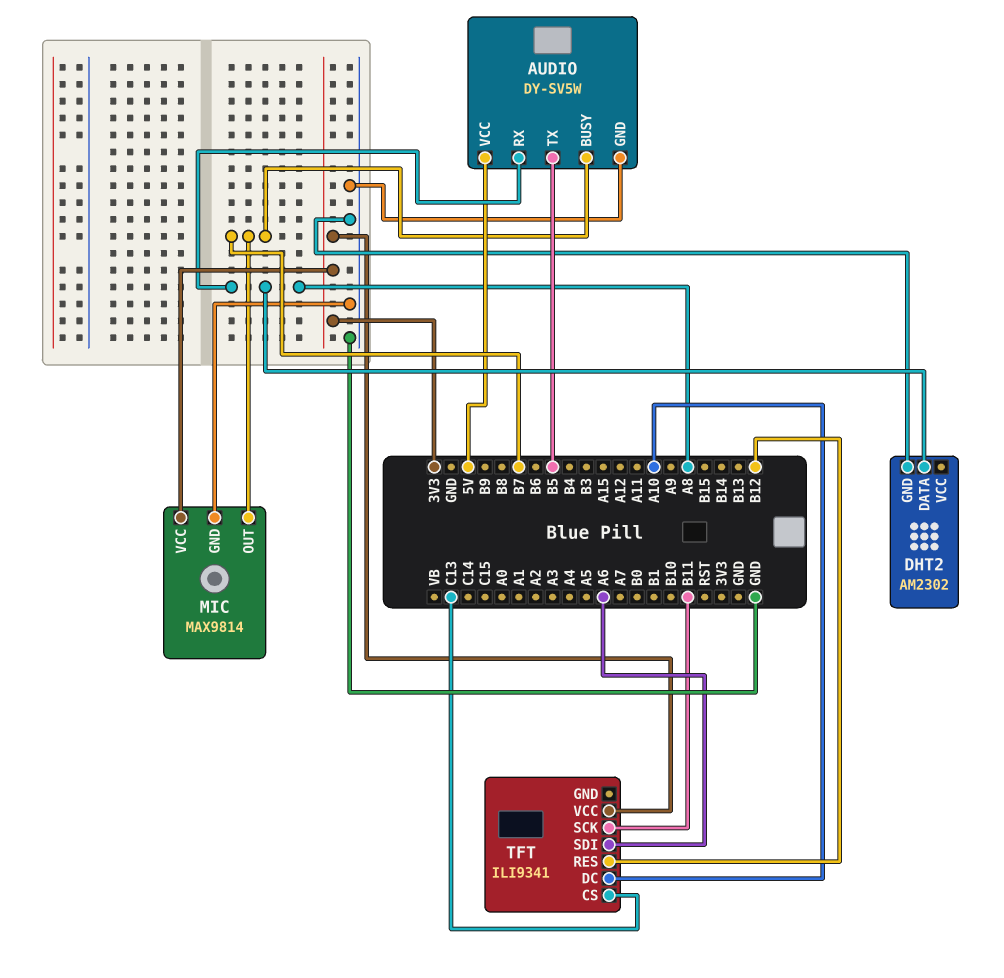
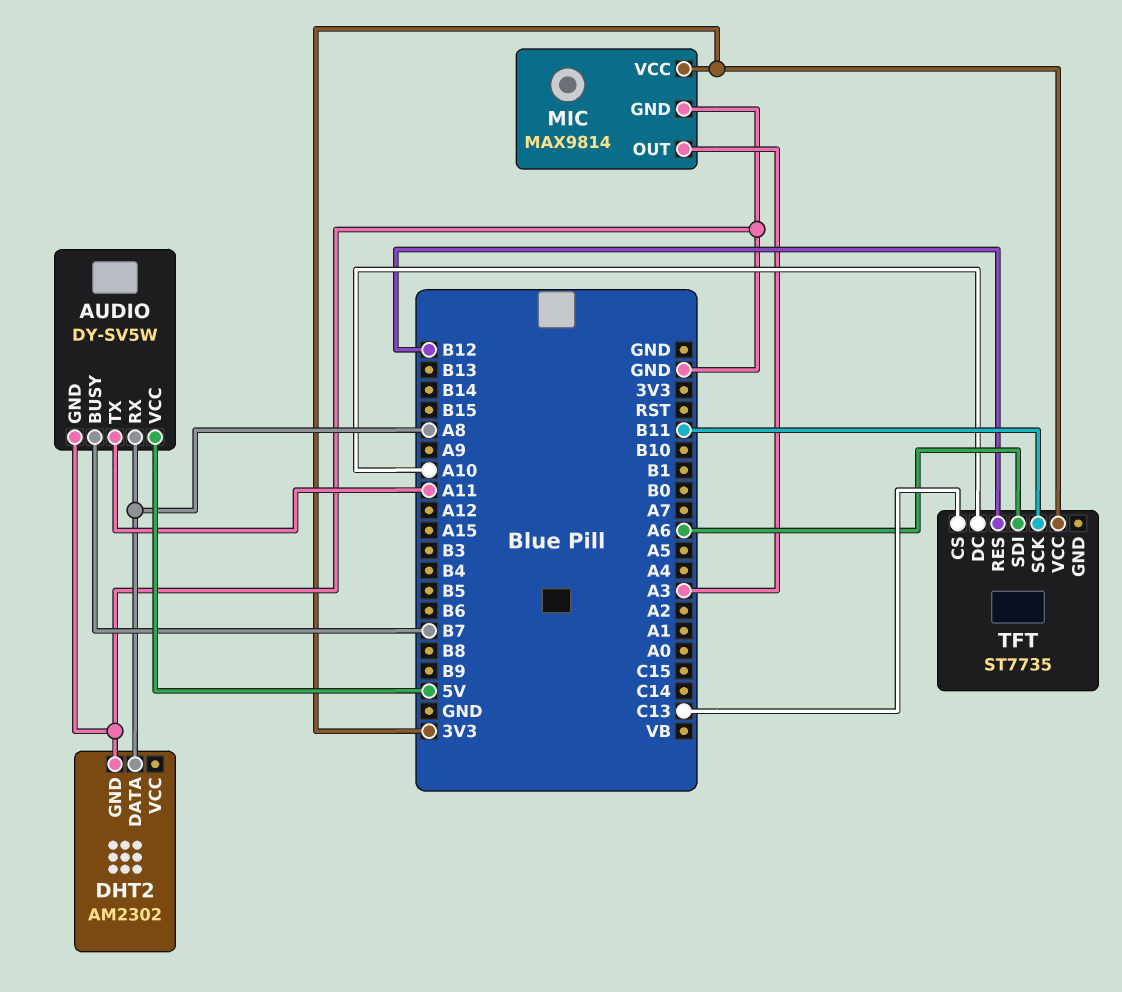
AUDIO pin TX: B5 -> A11
MIC pin OUT: B7 -> A3
TFT: ILI9341 -> ST7735

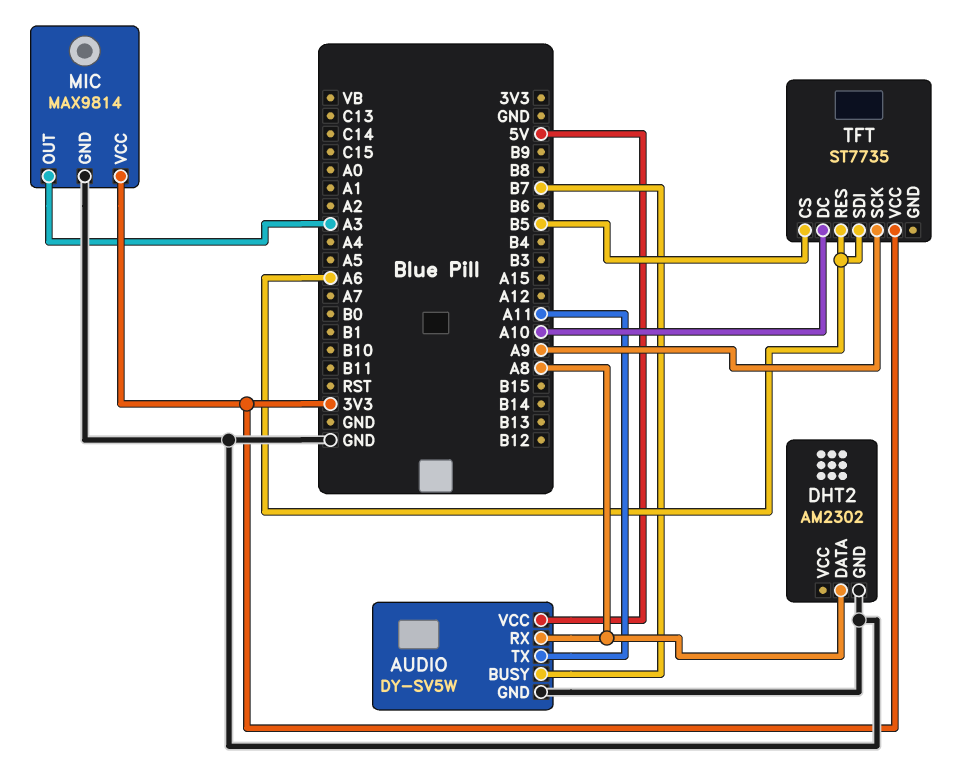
TFT pin CS: C13 -> B5
TFT pin RES: B12 -> A6
TFT pin SCK: B11 -> A9

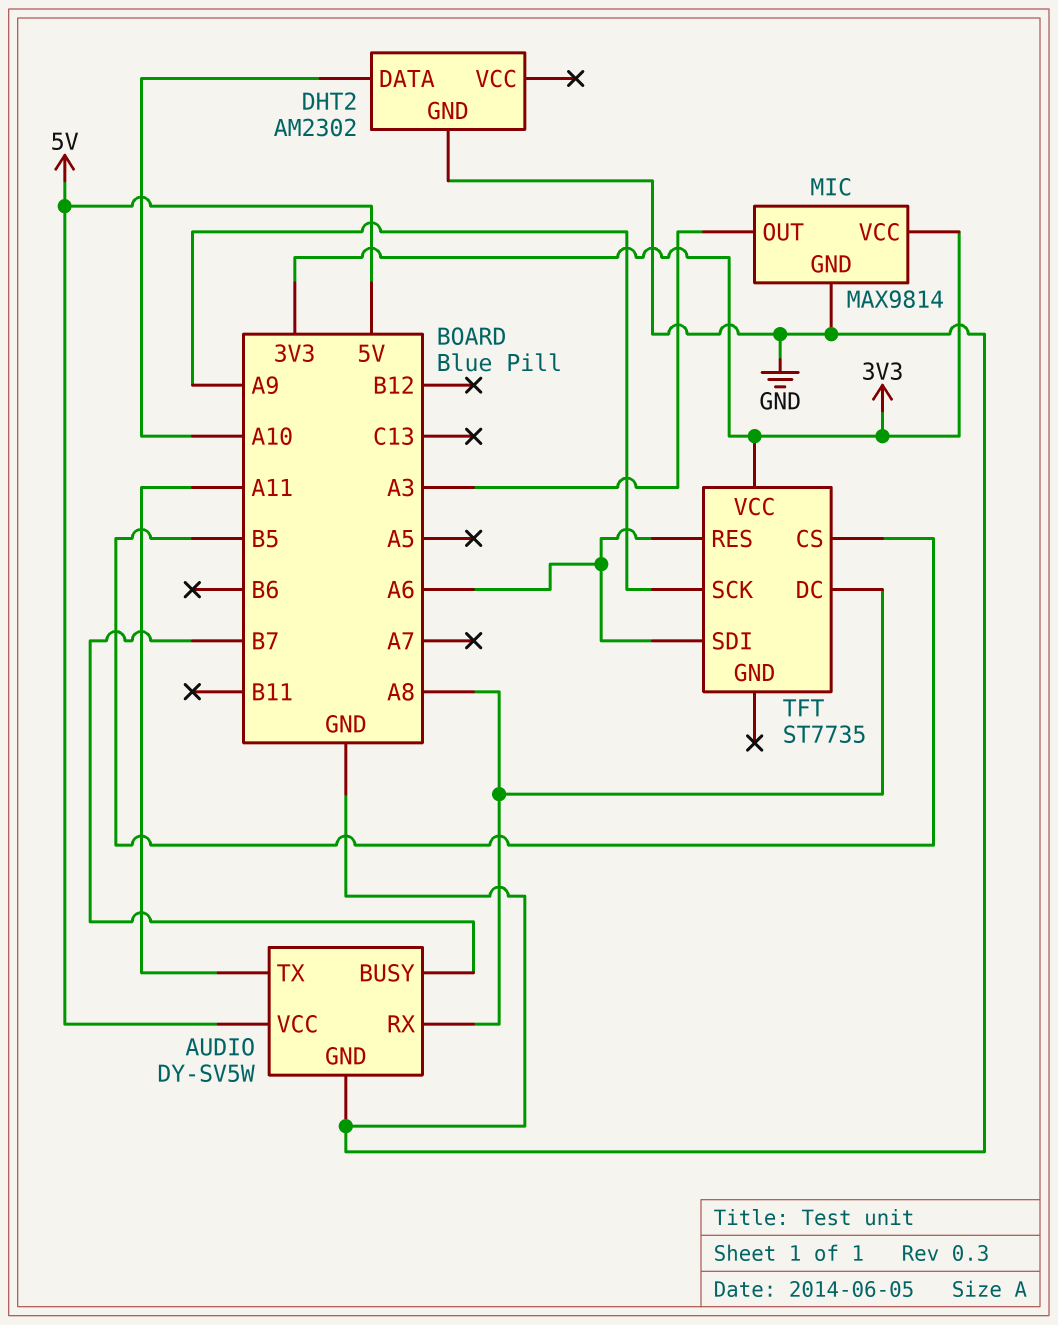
DHT2 pin DATA: A8 -> A10
TFT pin DC: A10 -> A8

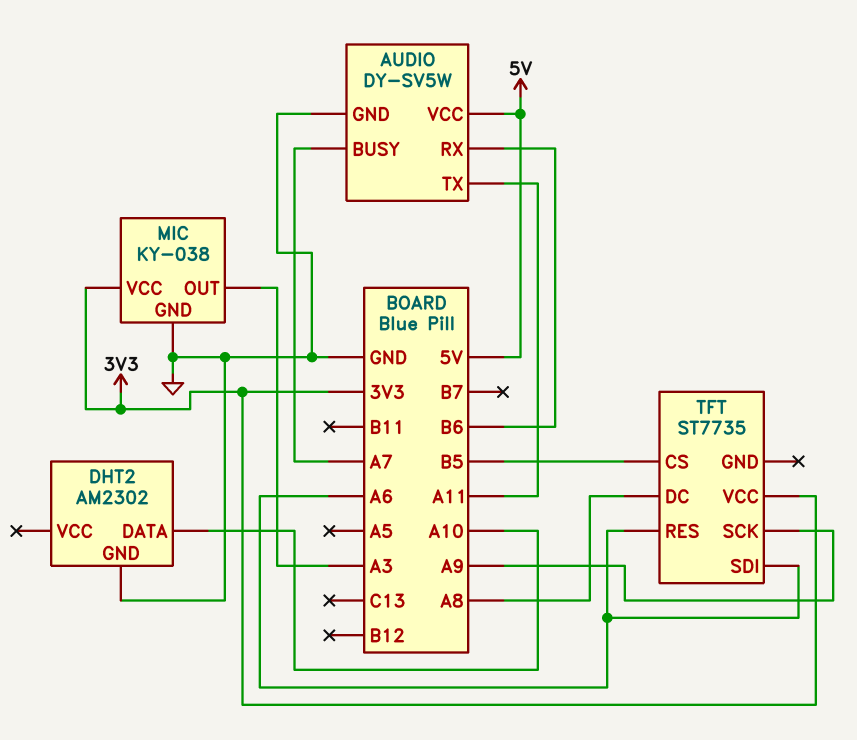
AUDIO pin BUSY: B7 -> A7
AUDIO pin RX: A8 -> B6
MIC: MAX9814 -> KY-038

